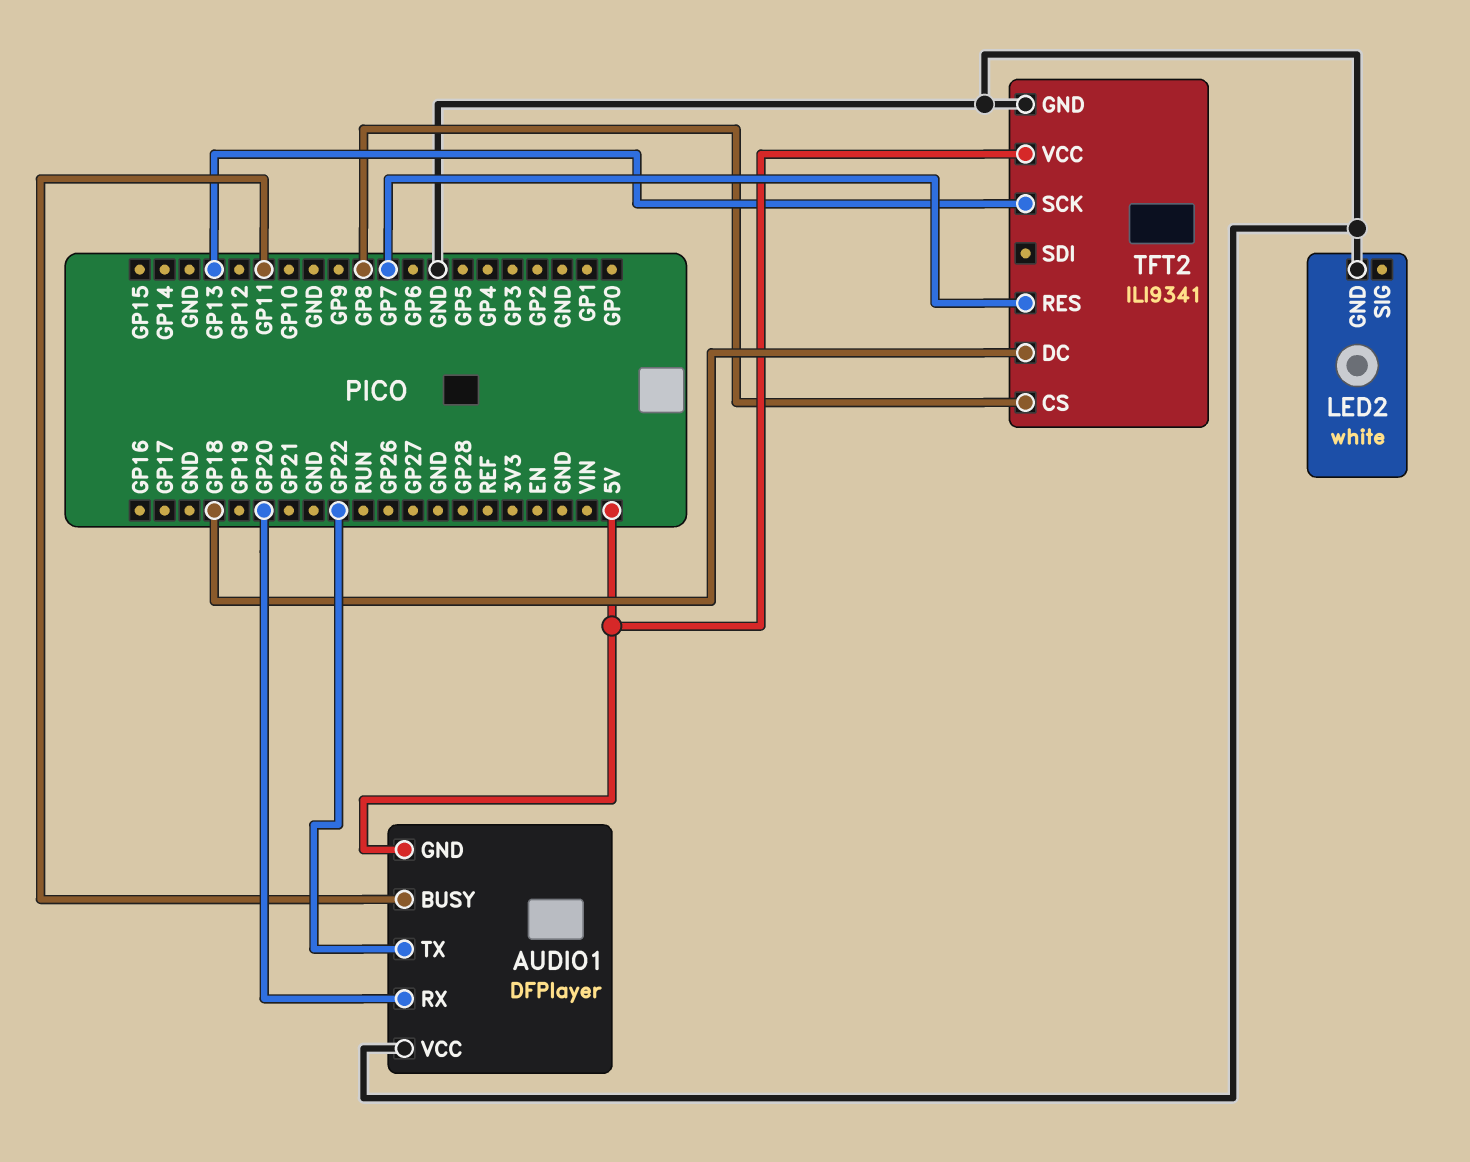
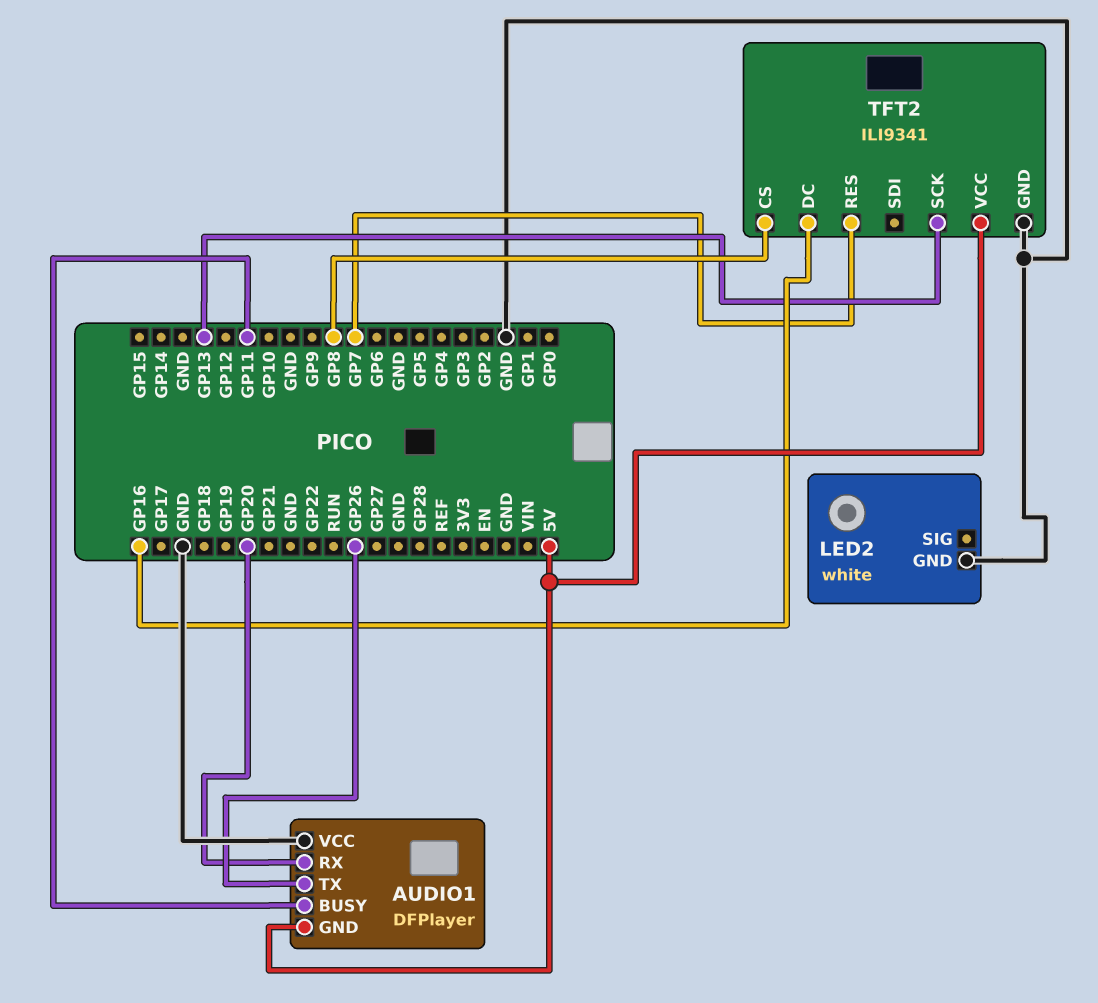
AUDIO1 pin TX: GP22 -> GP26
TFT2 pin DC: GP18 -> GP16

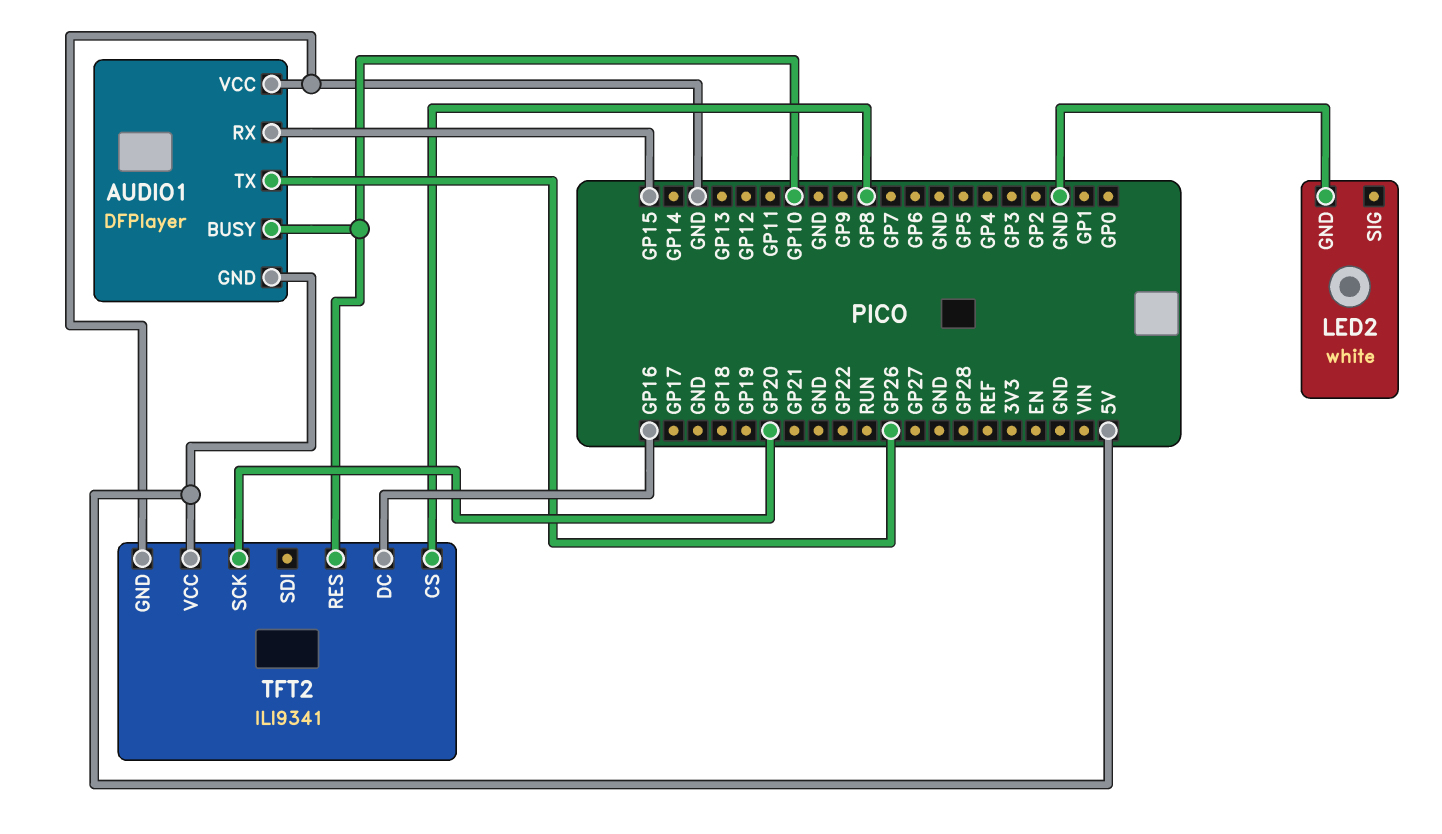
AUDIO1 pin BUSY: GP11 -> GP10
AUDIO1 pin RX: GP20 -> GP15
TFT2 pin RES: GP7 -> GP10
TFT2 pin SCK: GP13 -> GP20

